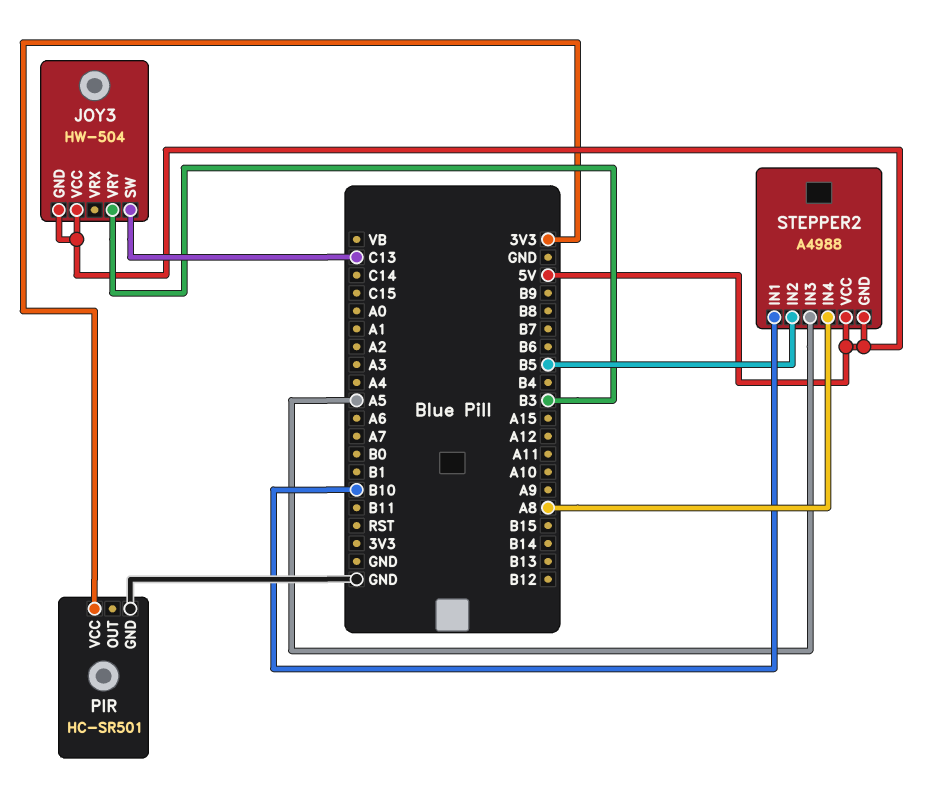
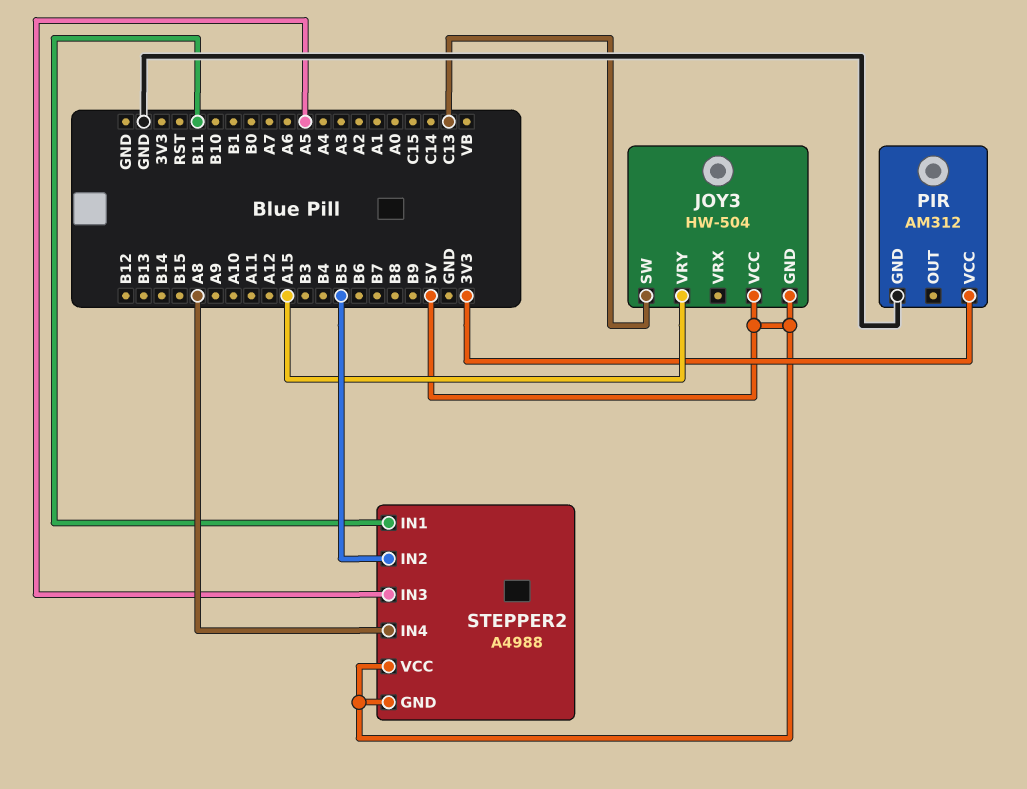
JOY3 pin VRY: B3 -> A15
PIR: HC-SR501 -> AM312
STEPPER2 pin IN1: B10 -> B11

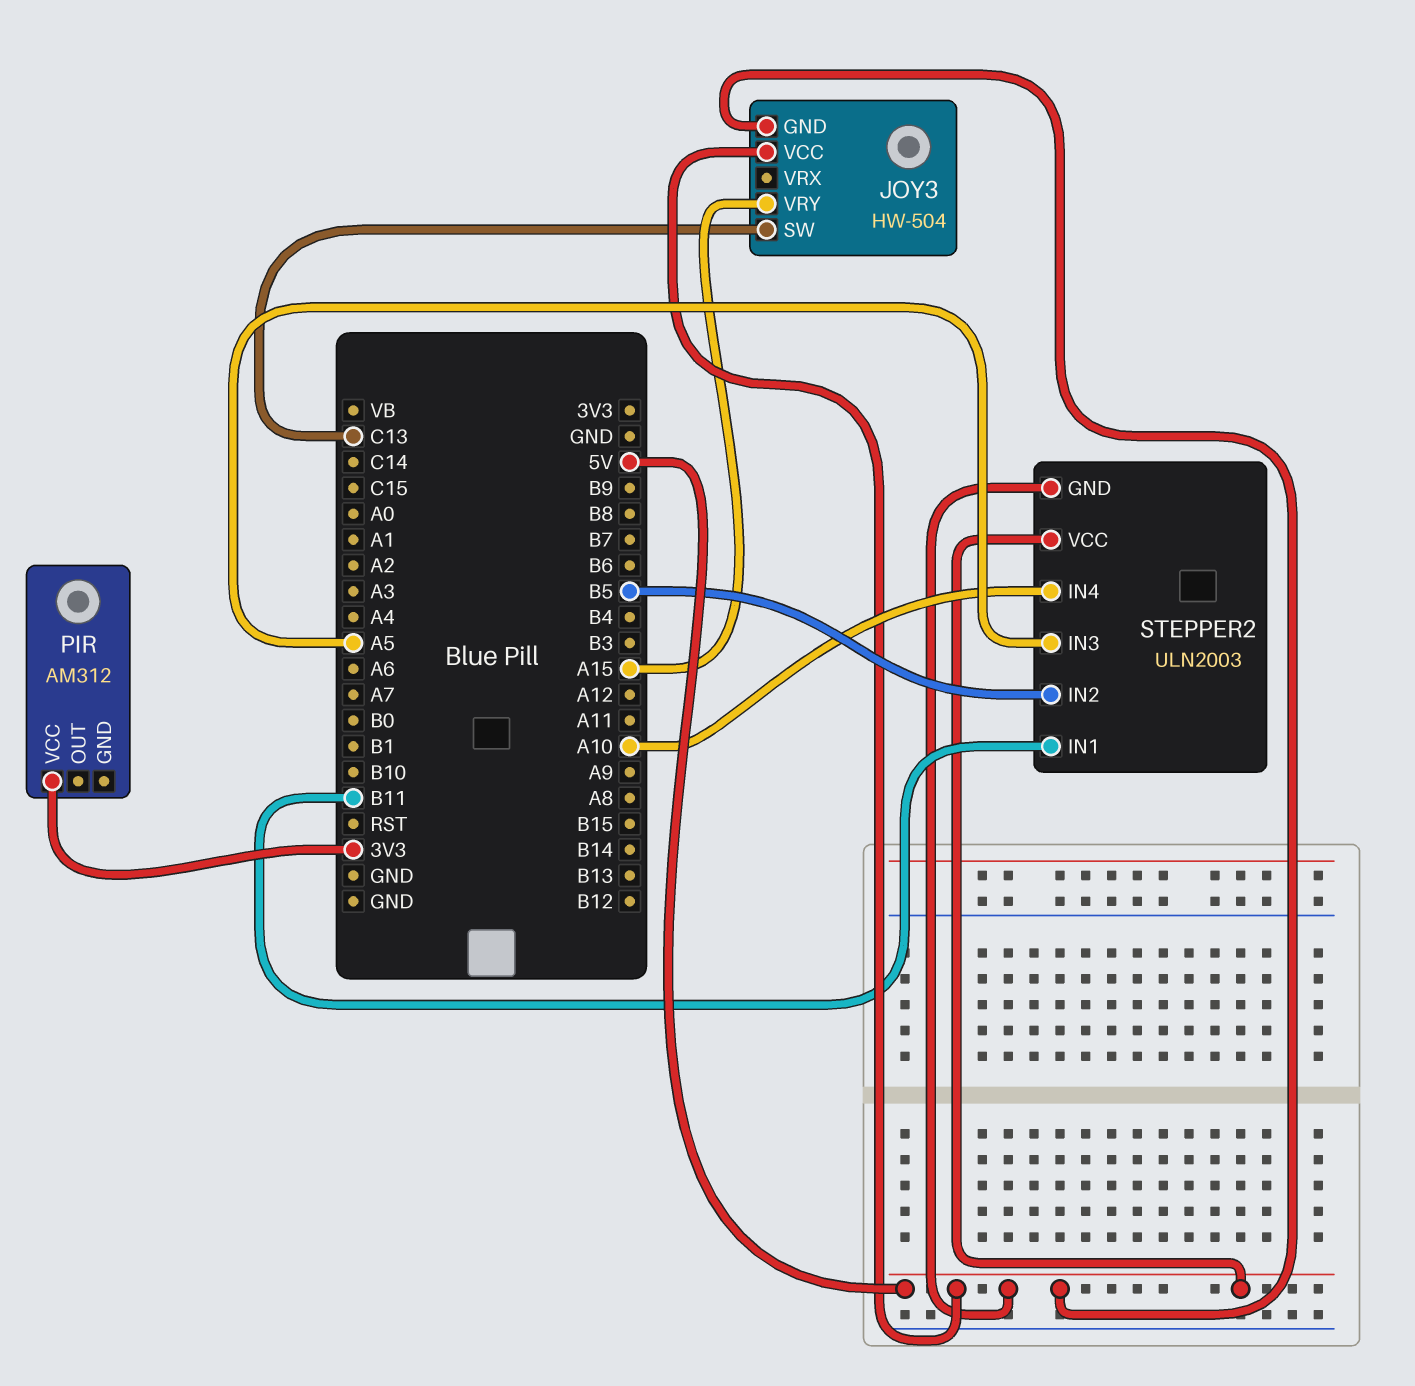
PIR pin GND: GND -> none
STEPPER2: A4988 -> ULN2003
STEPPER2 pin IN4: A8 -> A10

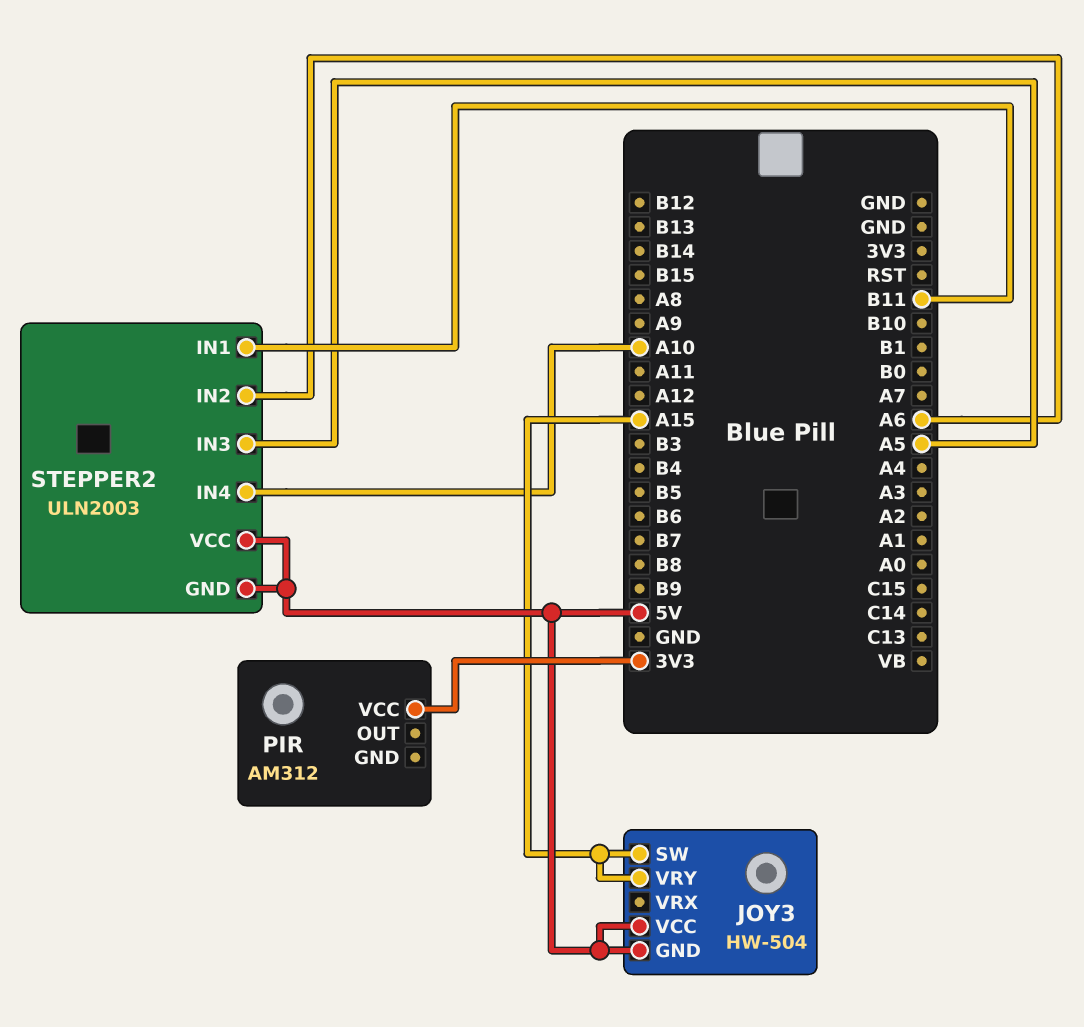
JOY3 pin SW: C13 -> A15
STEPPER2 pin IN2: B5 -> A6

